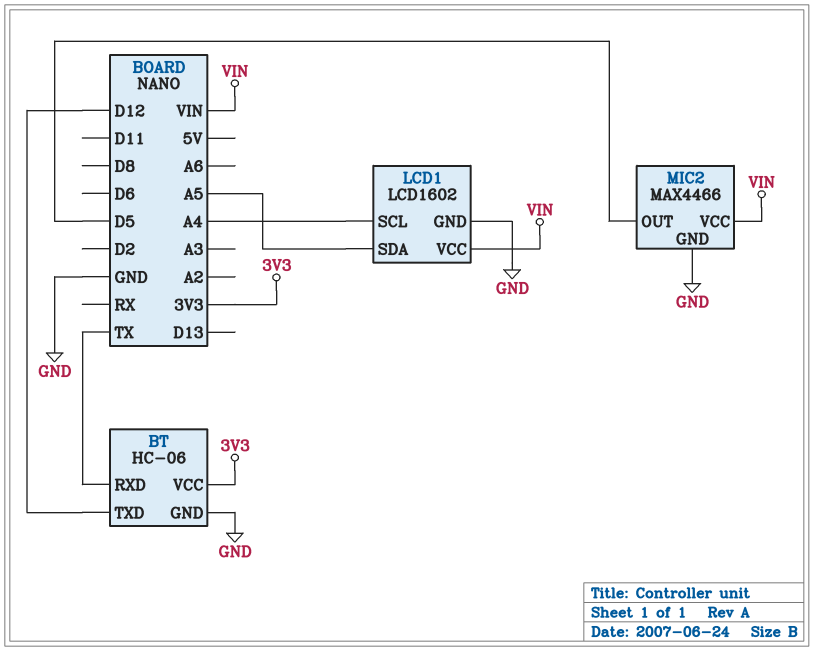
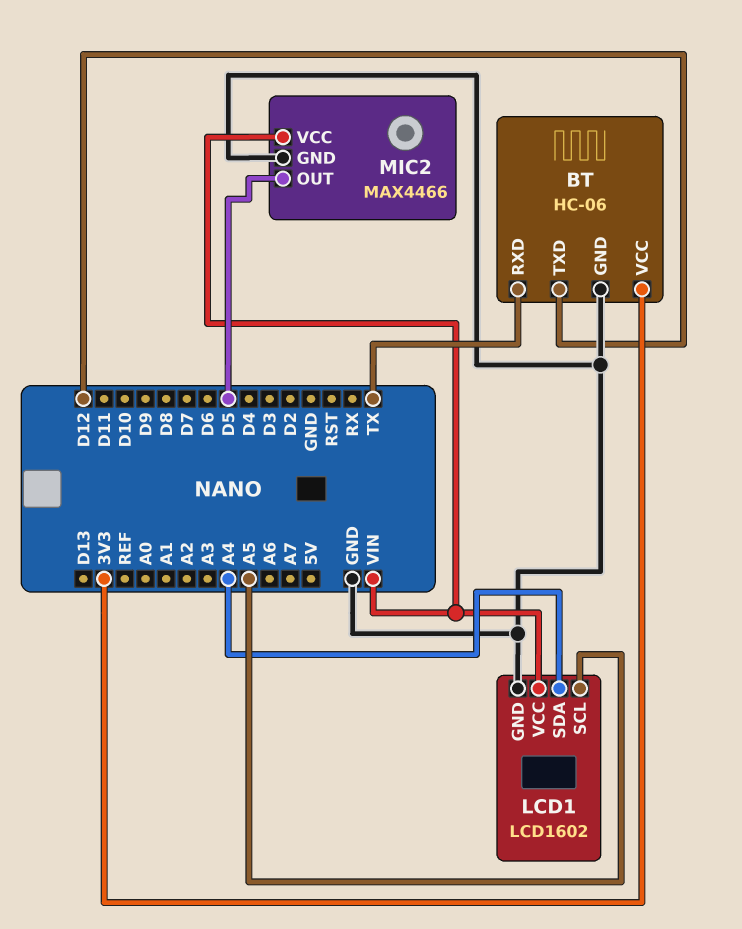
LCD1 pin SCL: A4 -> A5
LCD1 pin SDA: A5 -> A4

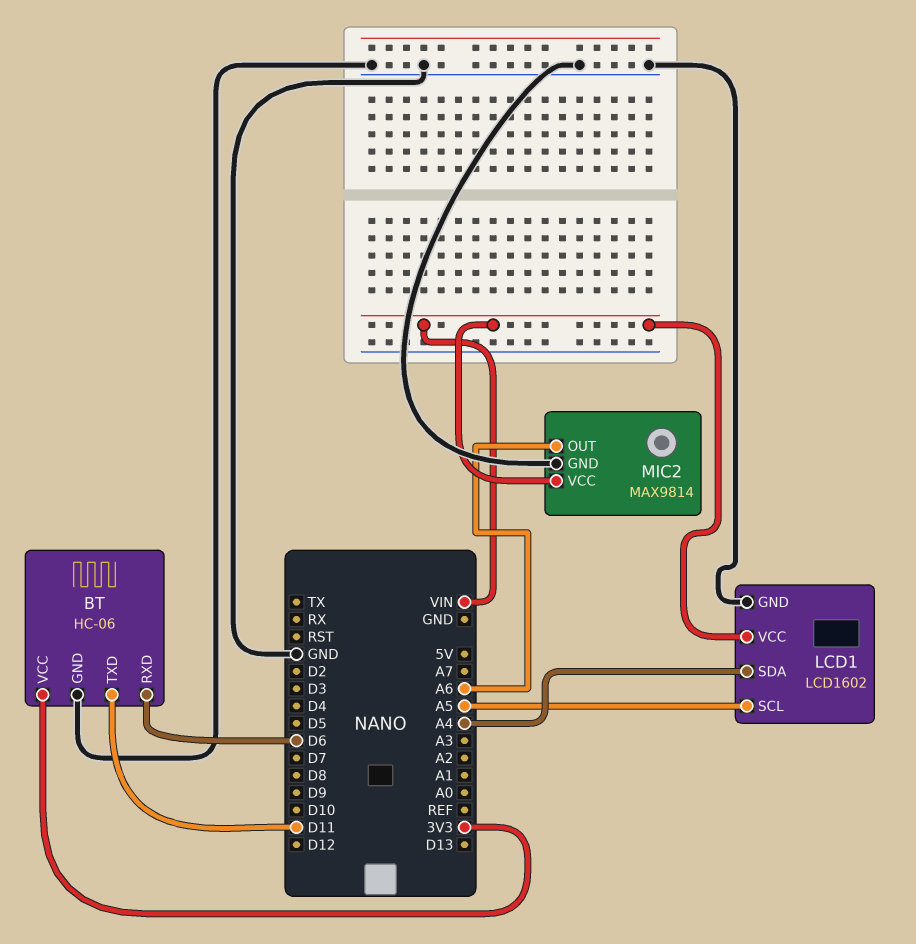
BT pin RXD: TX -> D6
BT pin TXD: D12 -> D11
MIC2: MAX4466 -> MAX9814
MIC2 pin OUT: D5 -> A6

